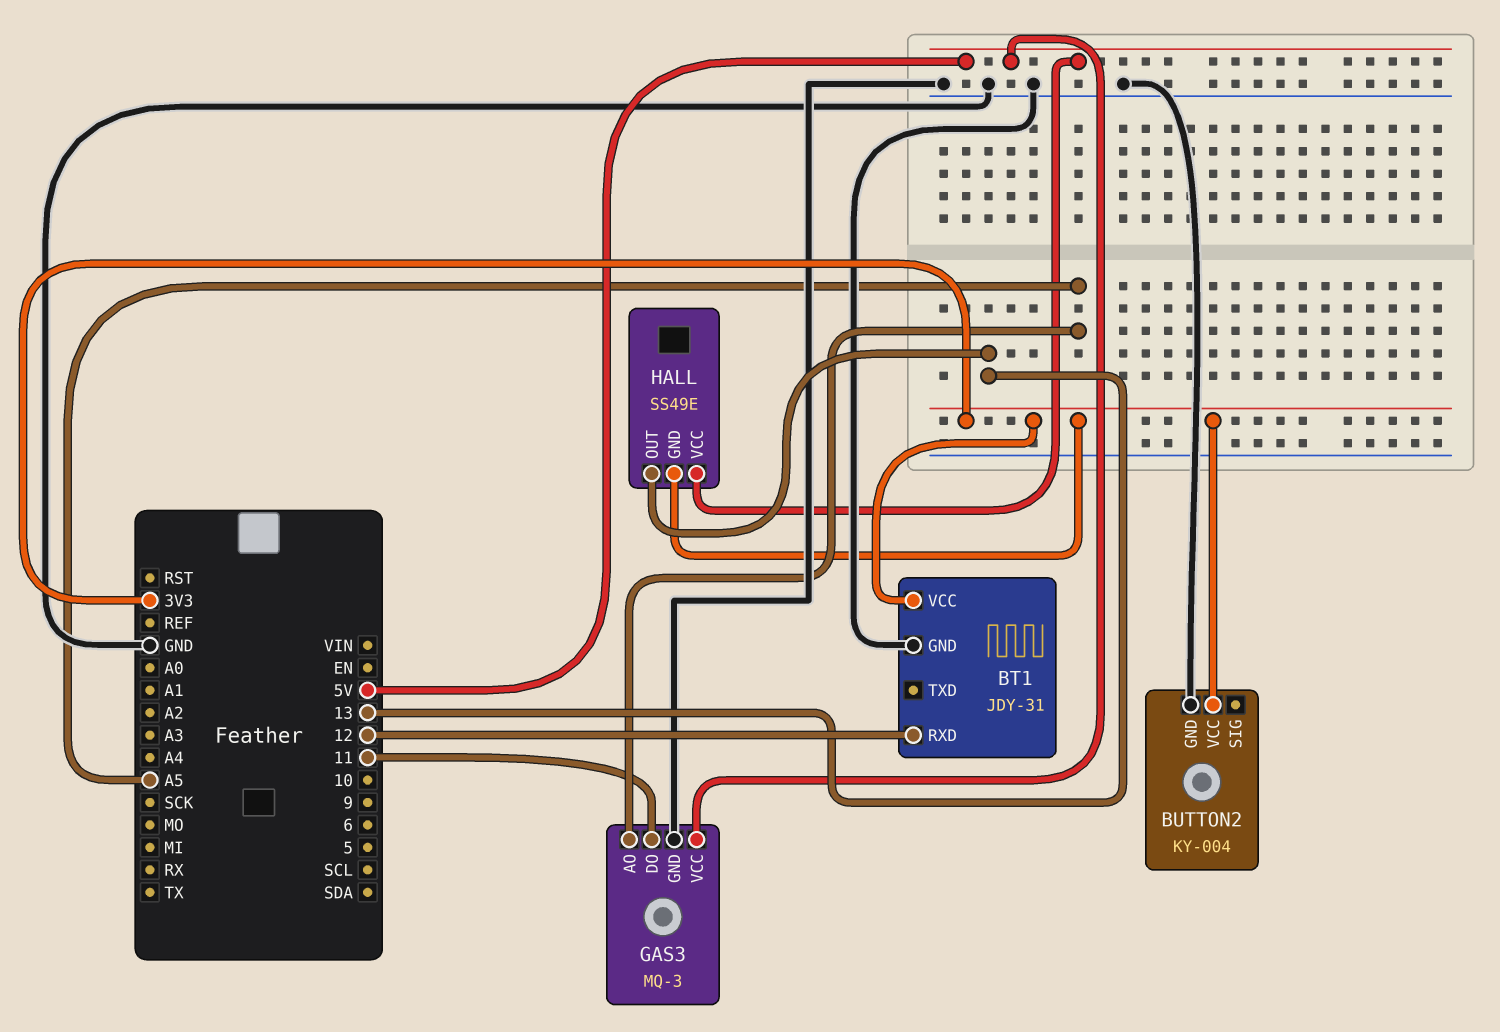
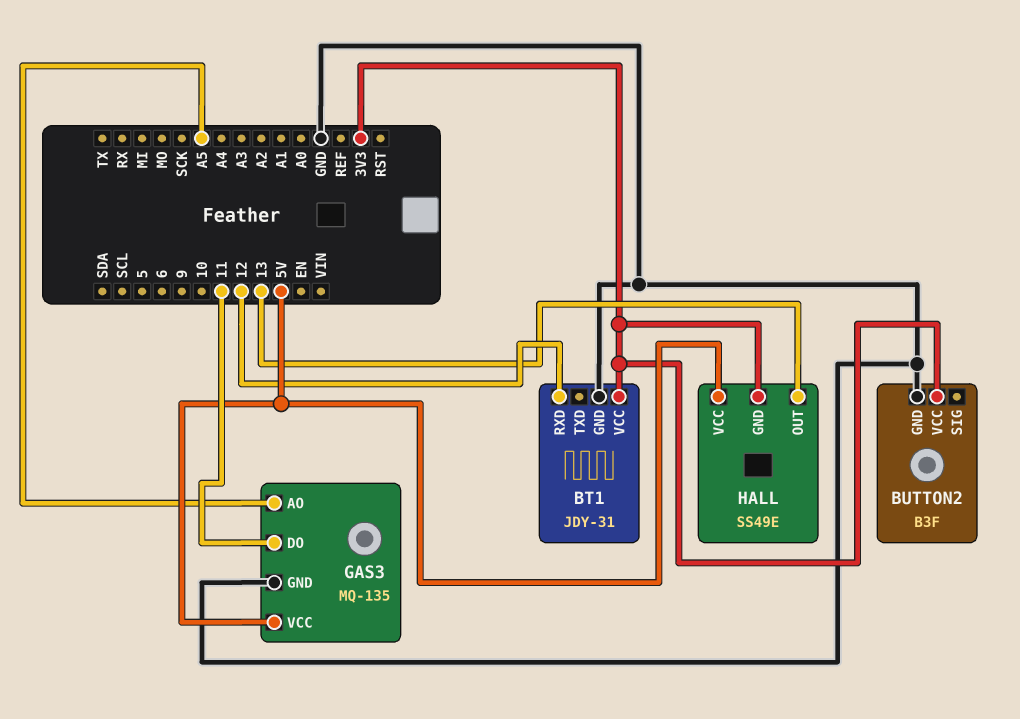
BUTTON2: KY-004 -> B3F
GAS3: MQ-3 -> MQ-135

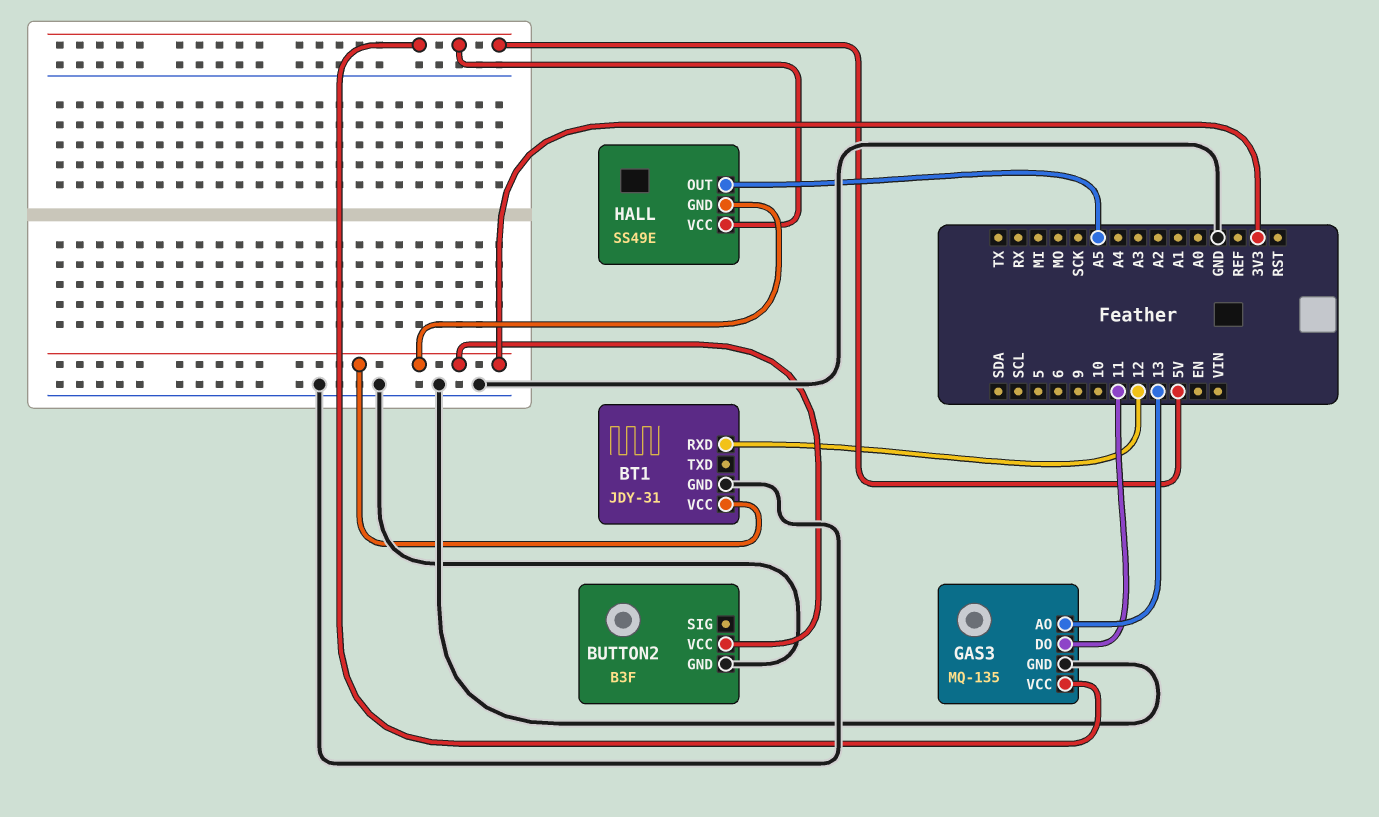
GAS3 pin AO: A5 -> 13
HALL pin OUT: 13 -> A5

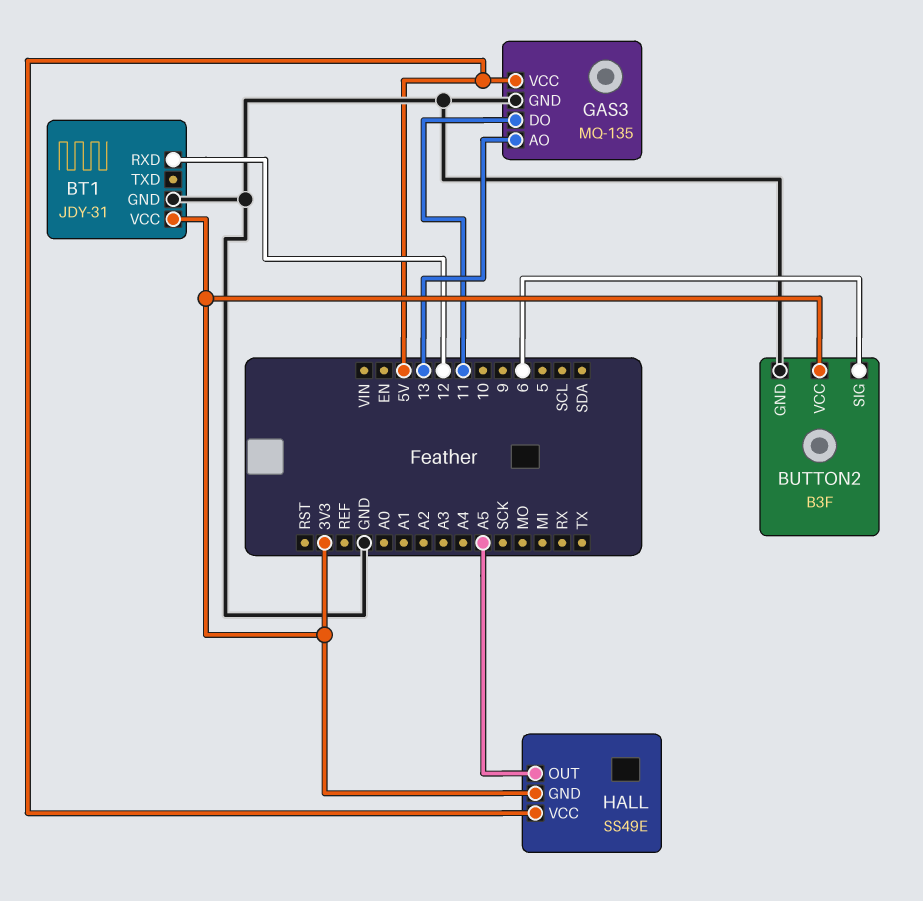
BUTTON2 pin SIG: none -> 6

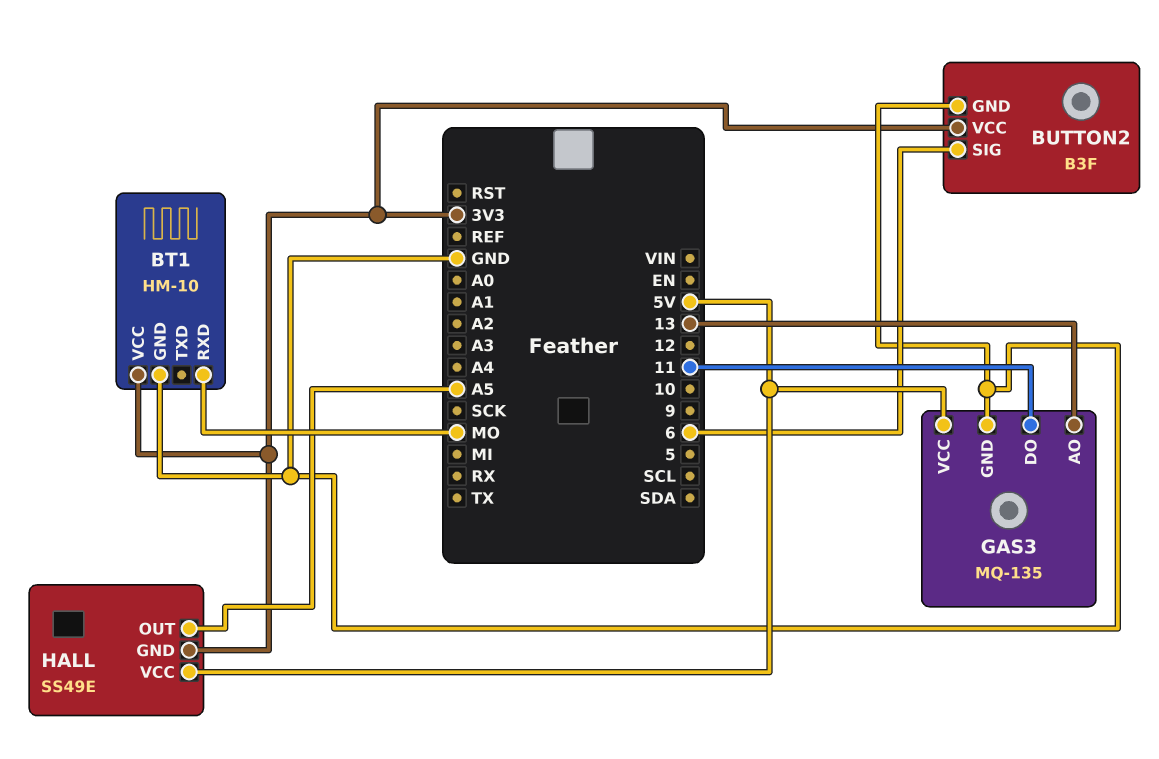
BT1: JDY-31 -> HM-10
BT1 pin RXD: 12 -> MO

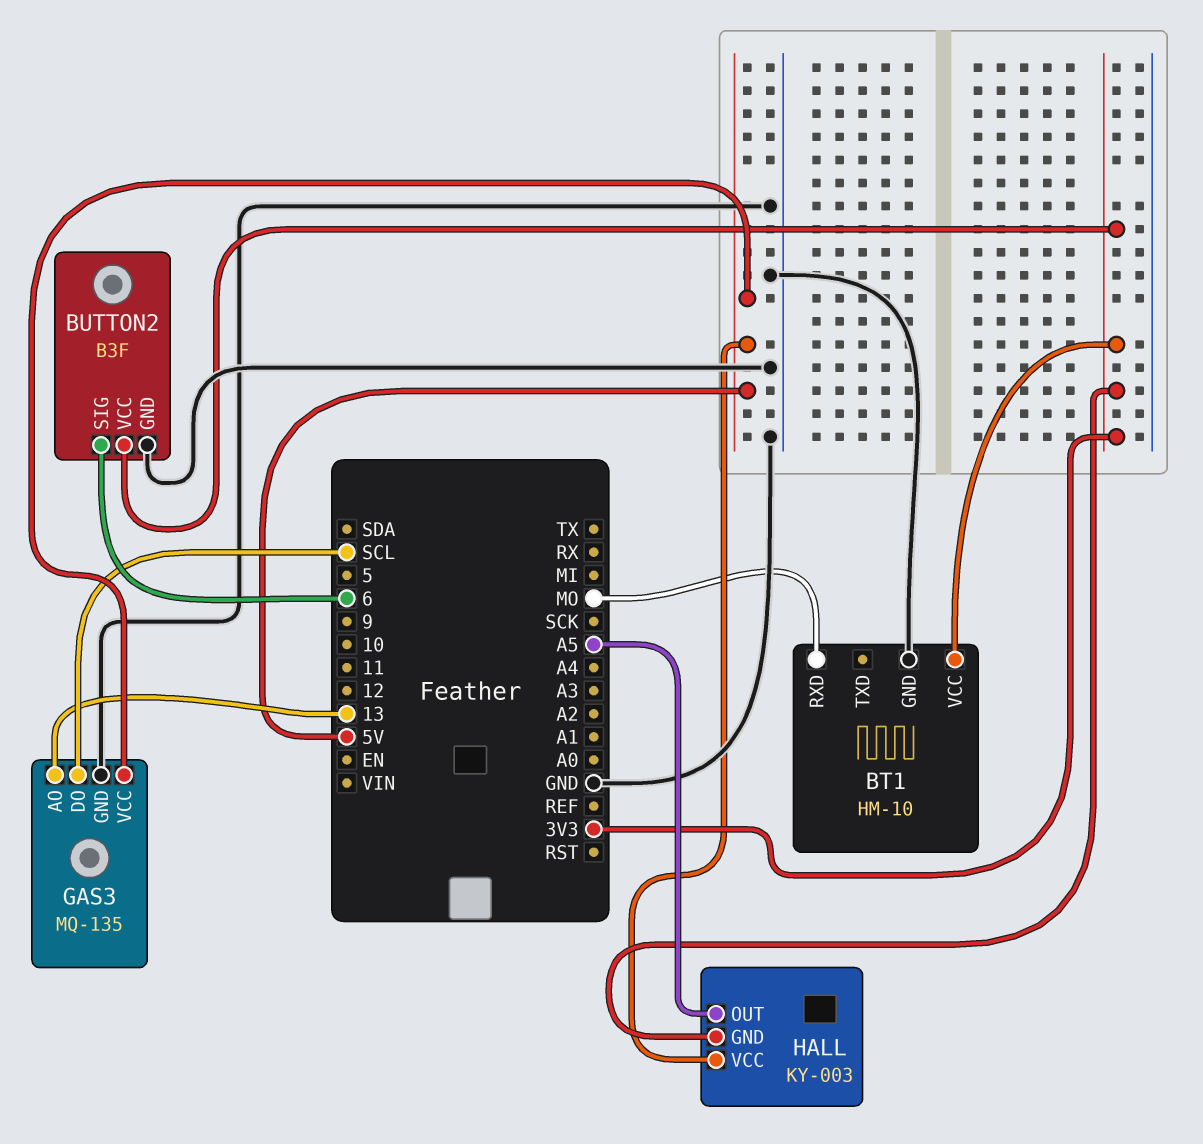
GAS3 pin DO: 11 -> SCL
HALL: SS49E -> KY-003

